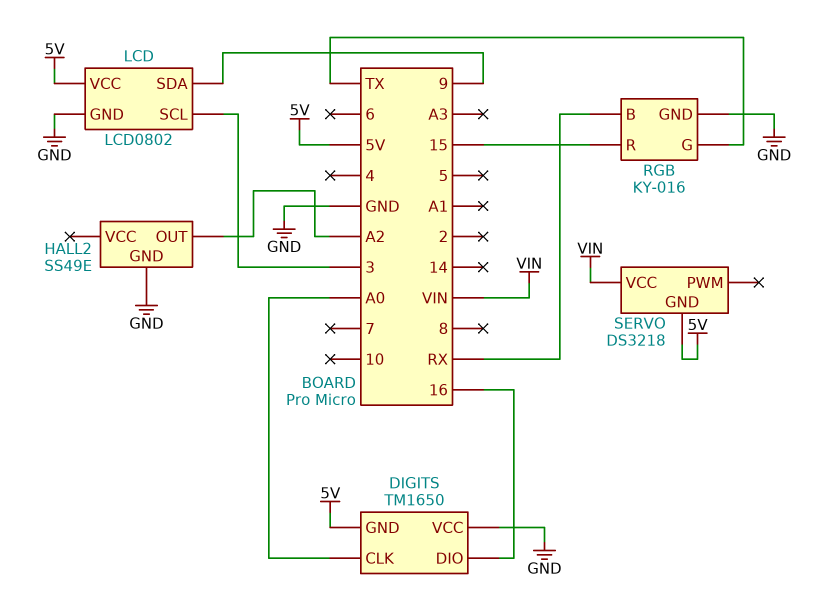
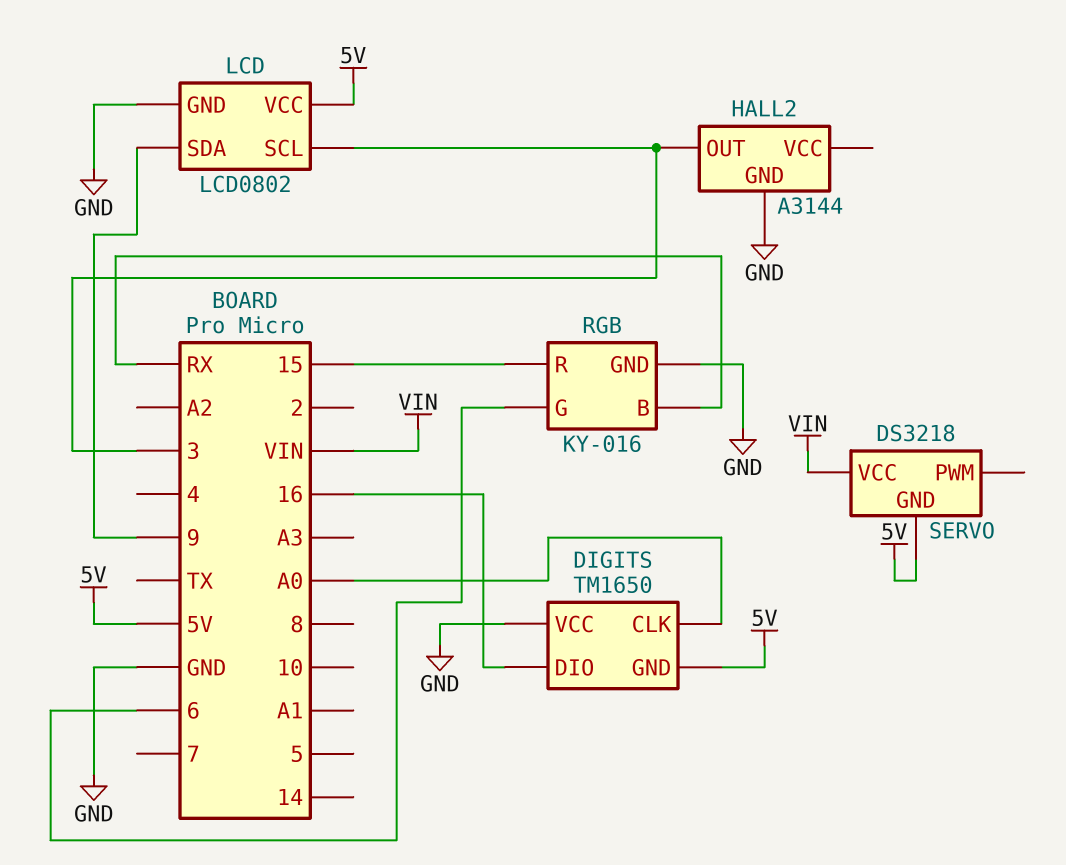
HALL2: SS49E -> A3144
HALL2 pin OUT: A2 -> 3
RGB pin G: TX -> 6

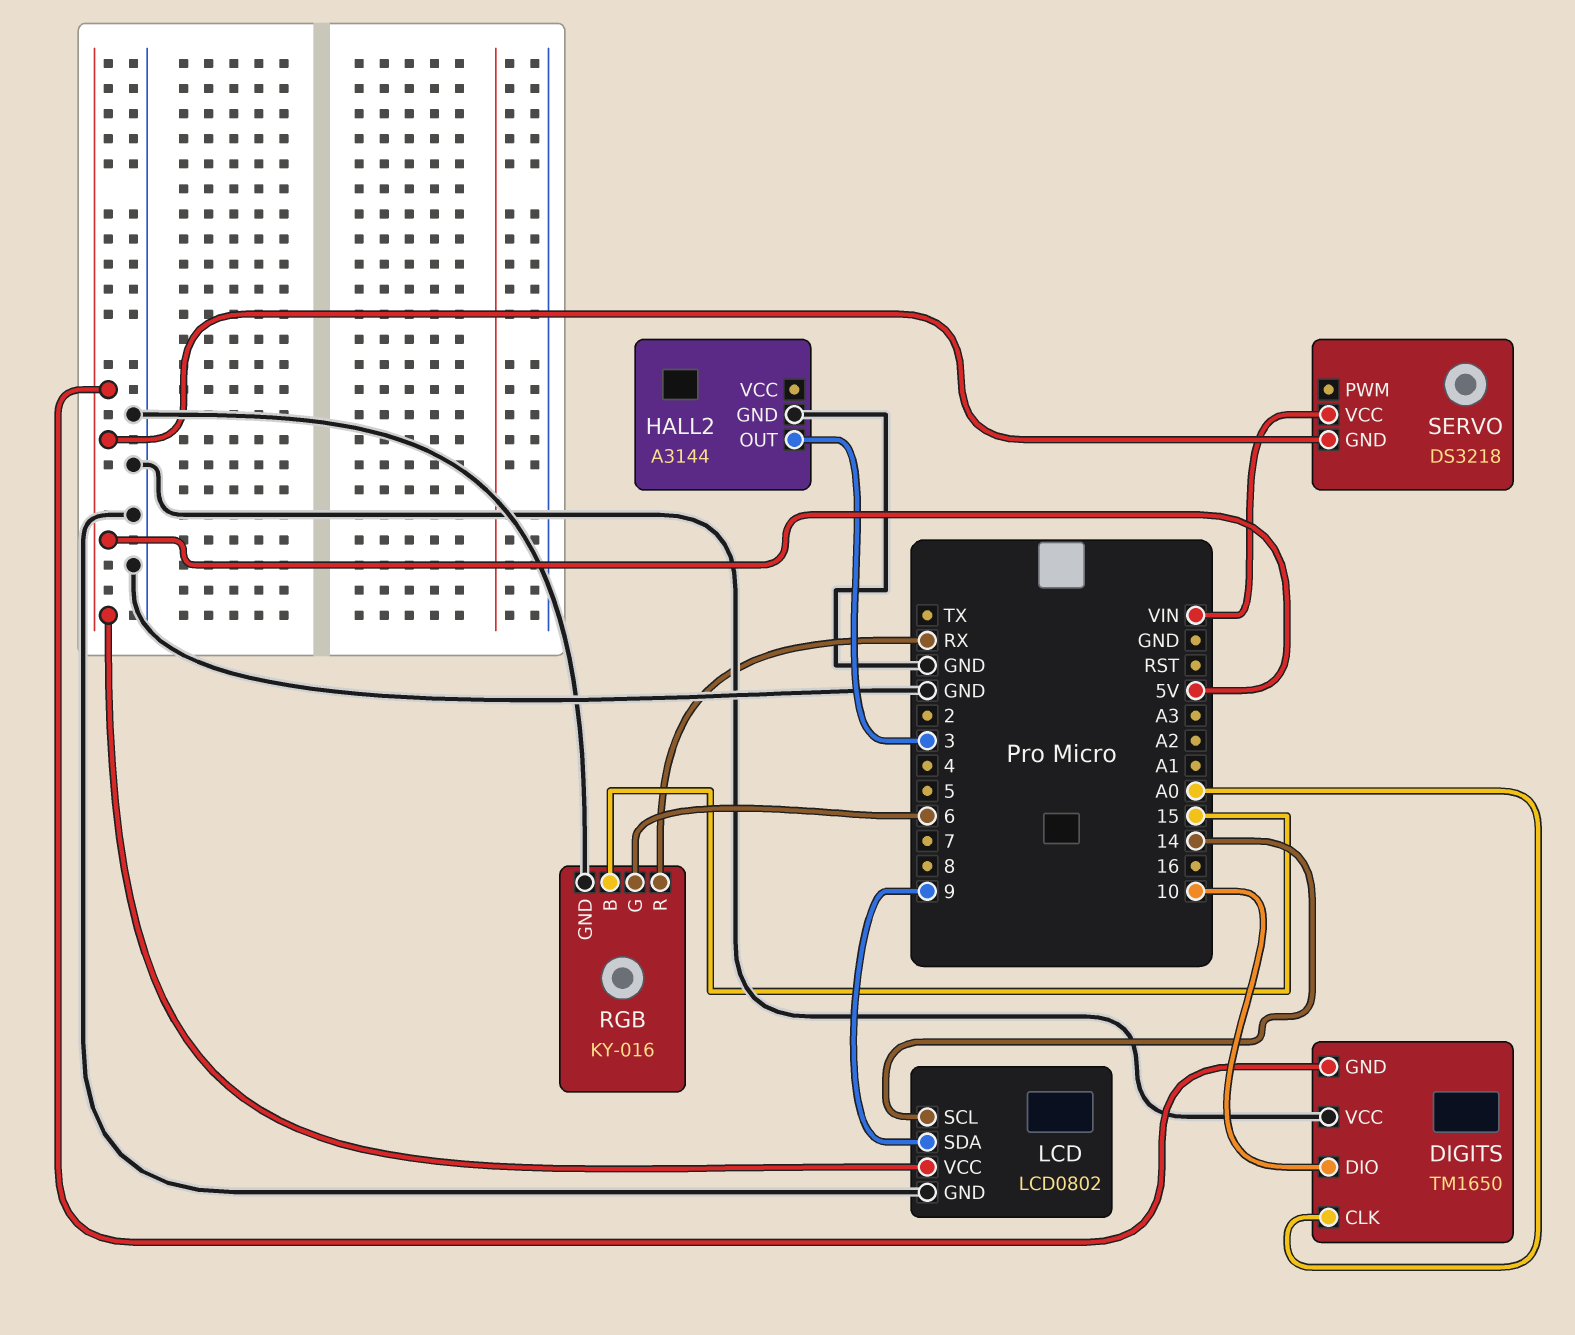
DIGITS pin DIO: 16 -> 10
LCD pin SCL: 3 -> 14
RGB pin B: RX -> 15
RGB pin R: 15 -> RX

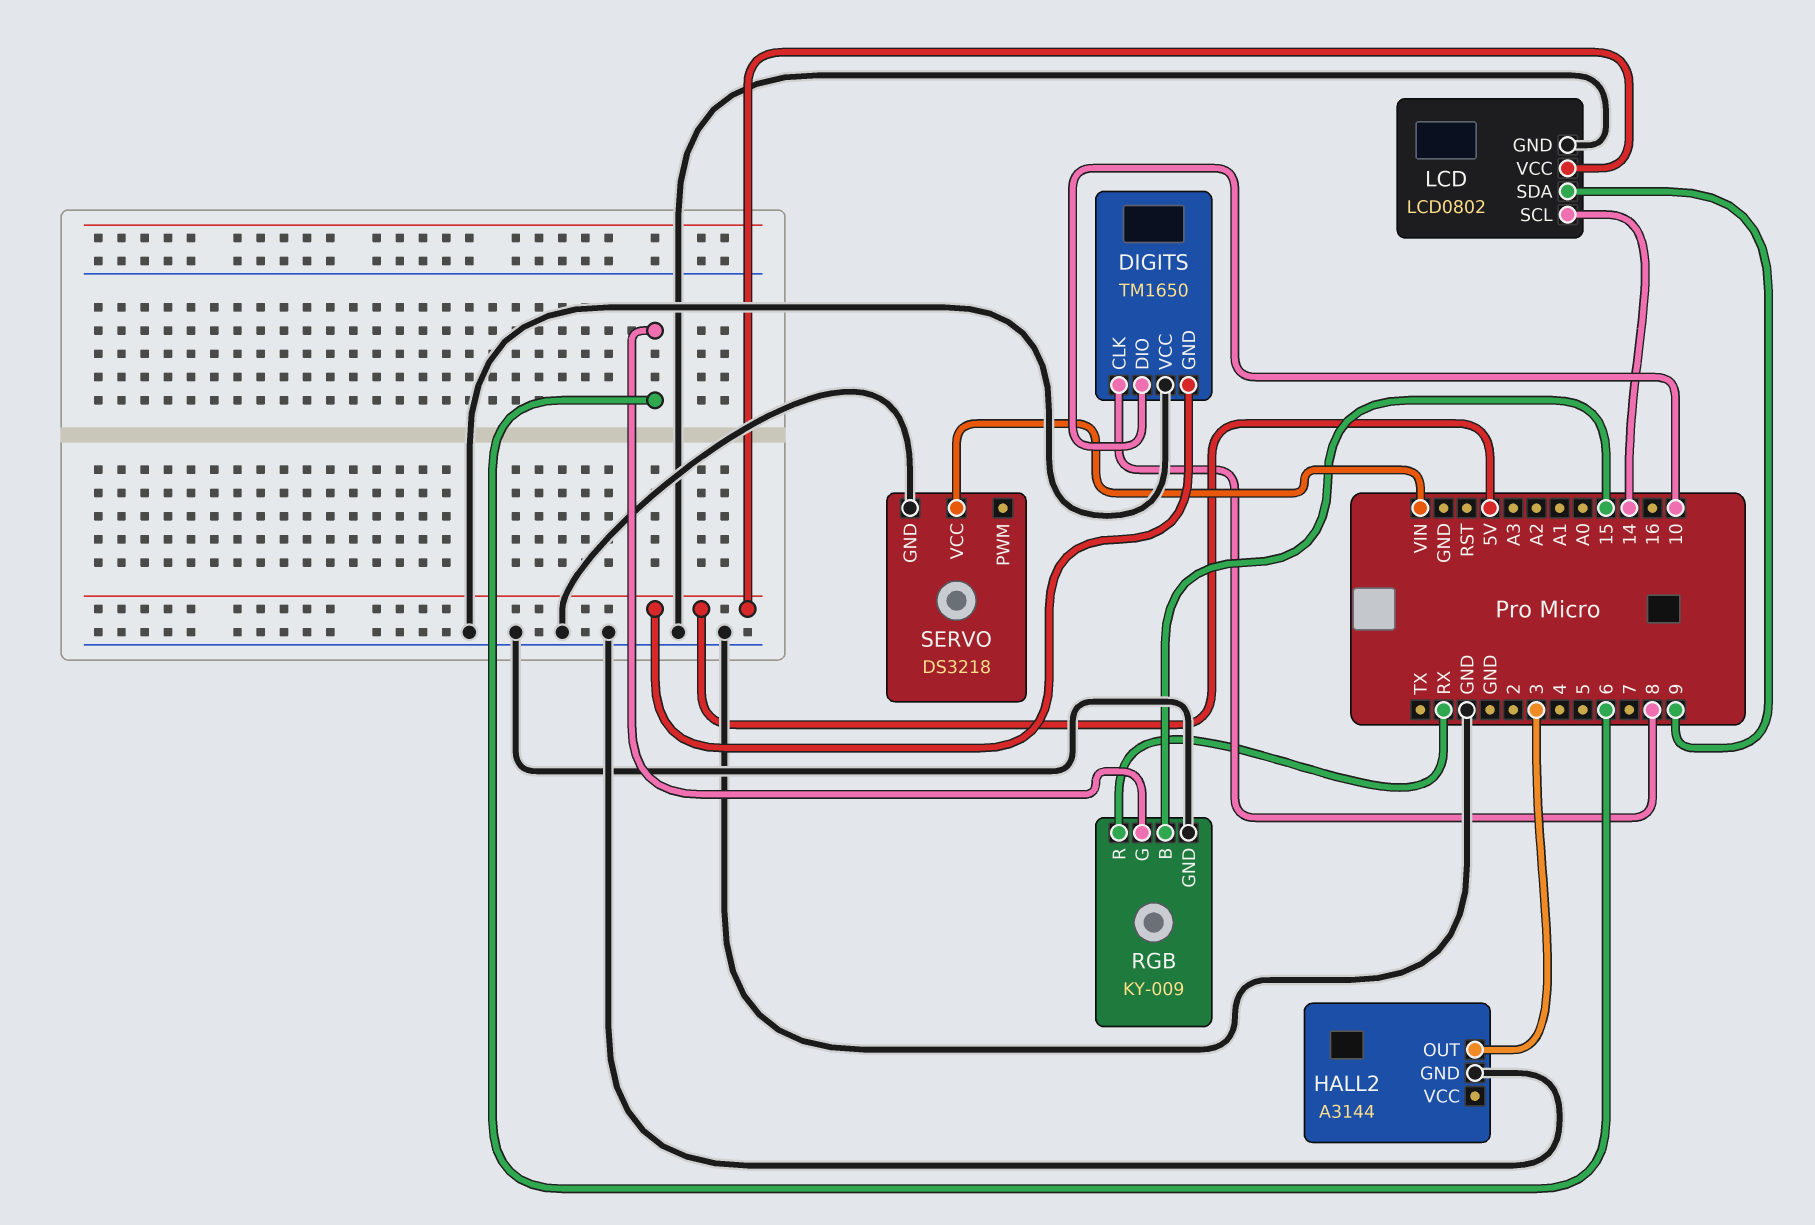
DIGITS pin CLK: A0 -> 8
RGB: KY-016 -> KY-009
SERVO pin GND: 5V -> GND

